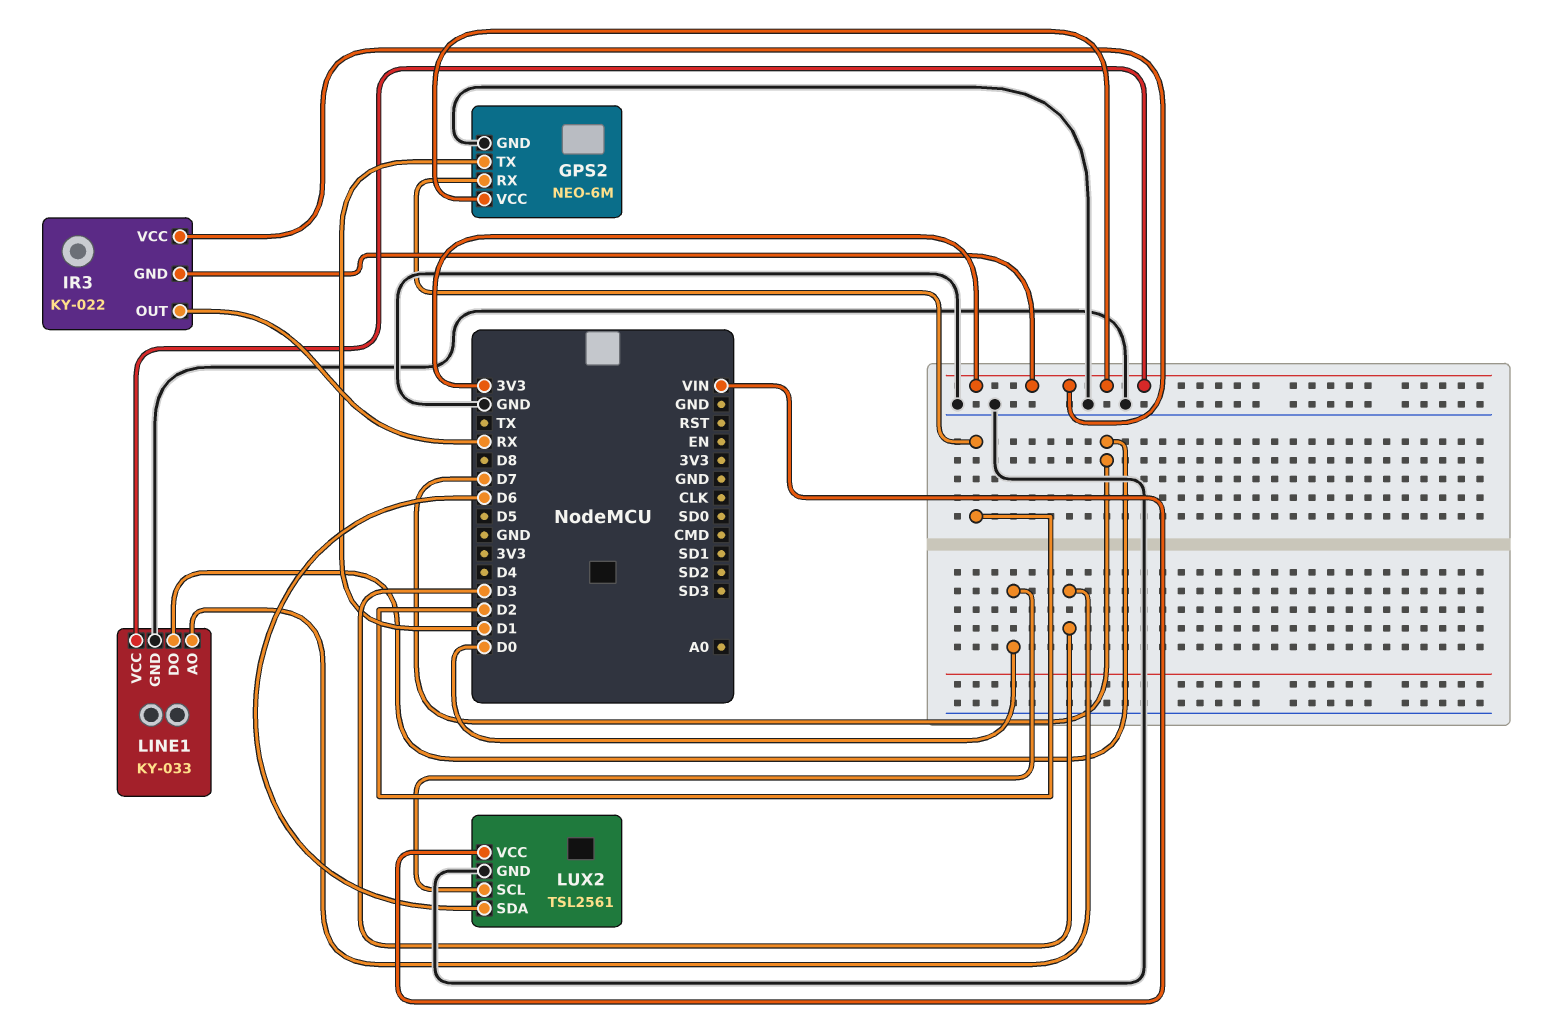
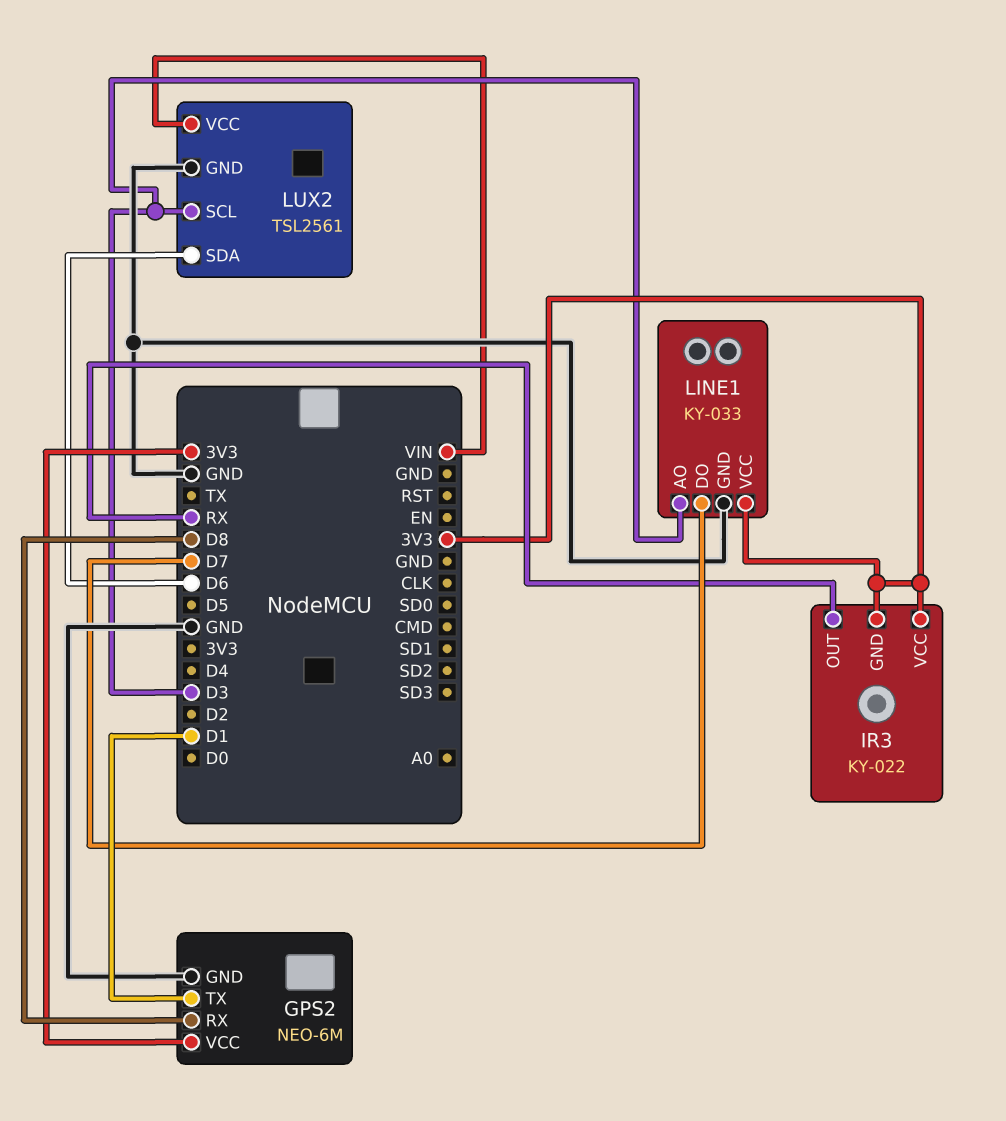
GPS2 pin RX: D2 -> D8
LUX2 pin SCL: D0 -> D3

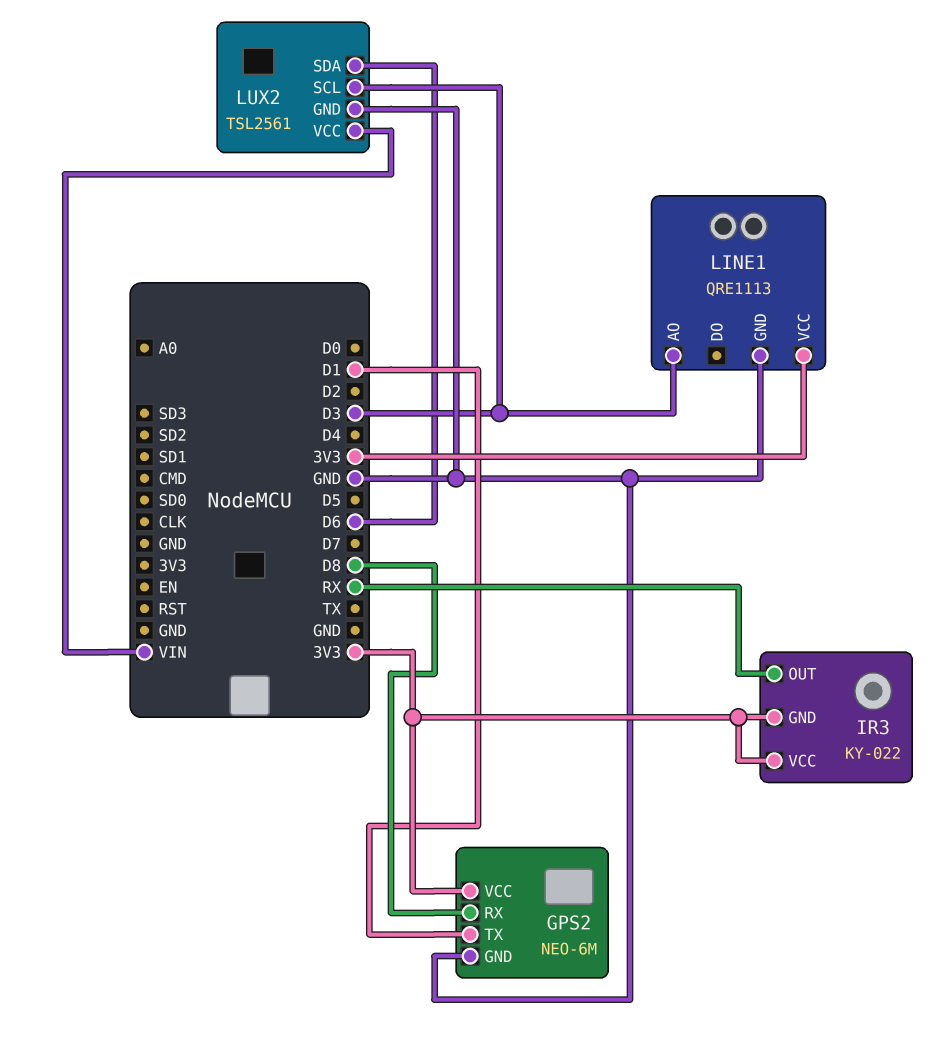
LINE1: KY-033 -> QRE1113
LINE1 pin DO: D7 -> none

